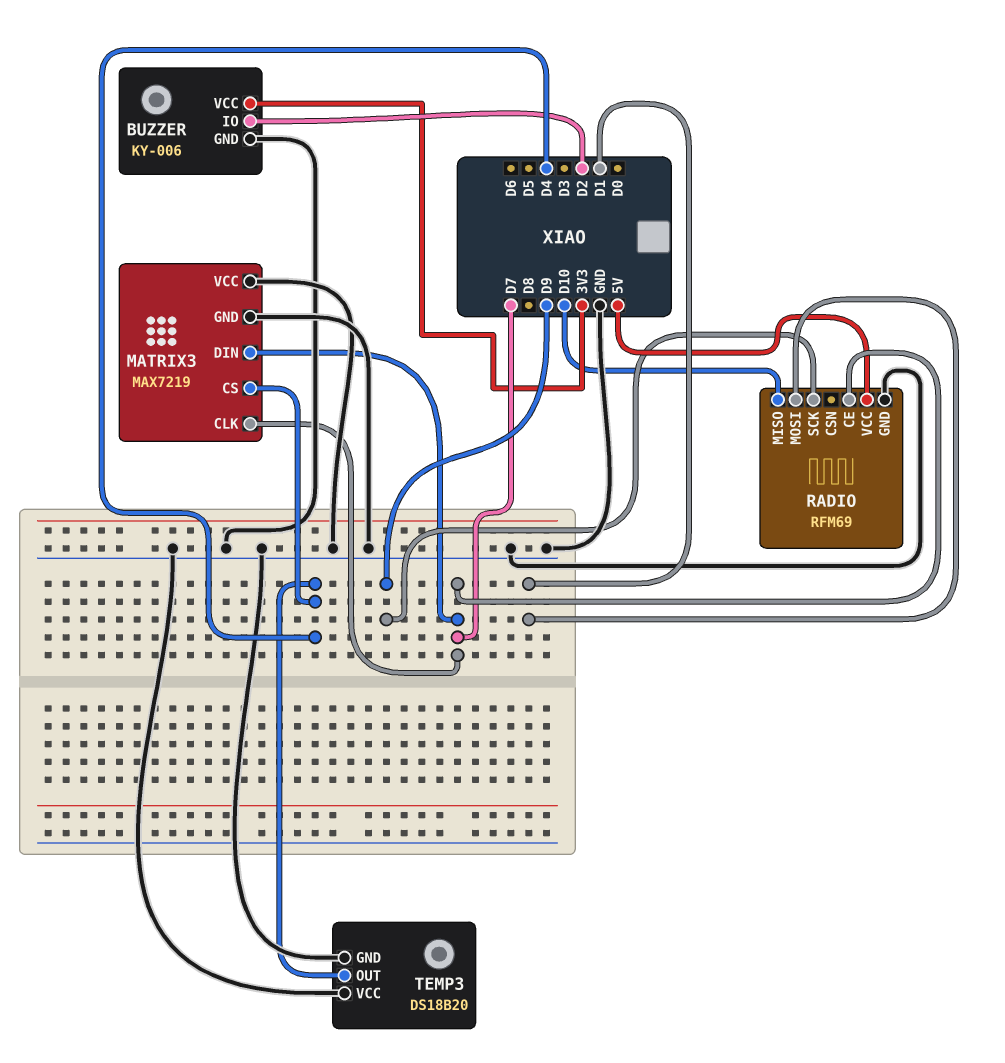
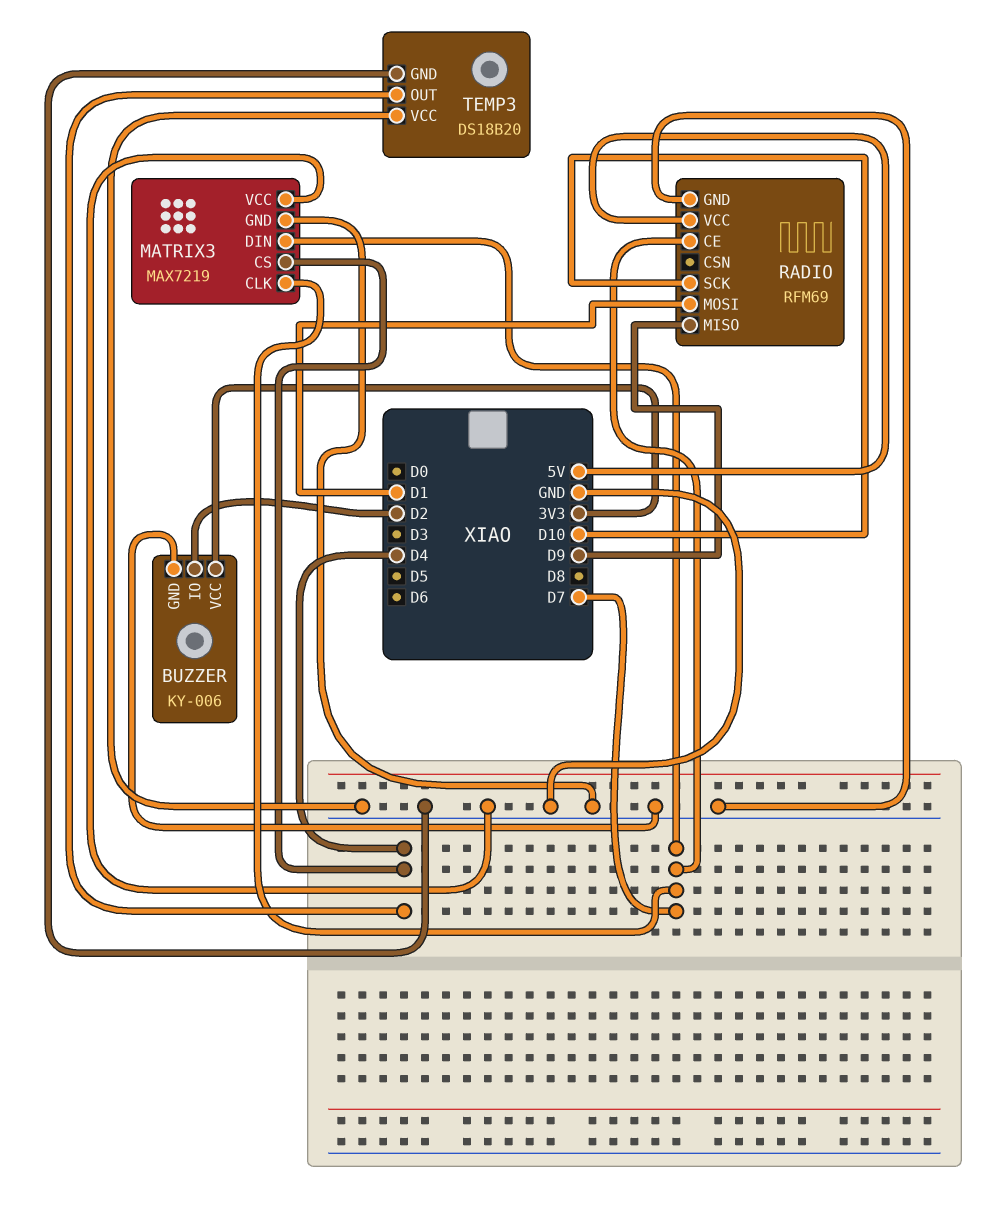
RADIO pin MISO: D10 -> D9
RADIO pin SCK: D9 -> D10

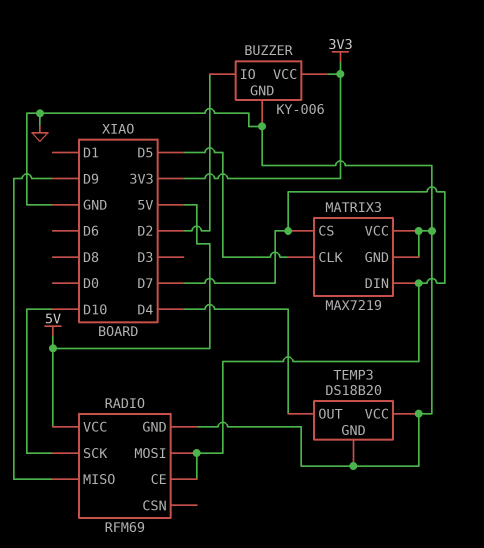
MATRIX3 pin CLK: D7 -> D5
MATRIX3 pin CS: D4 -> D7
RADIO pin MOSI: D1 -> D7

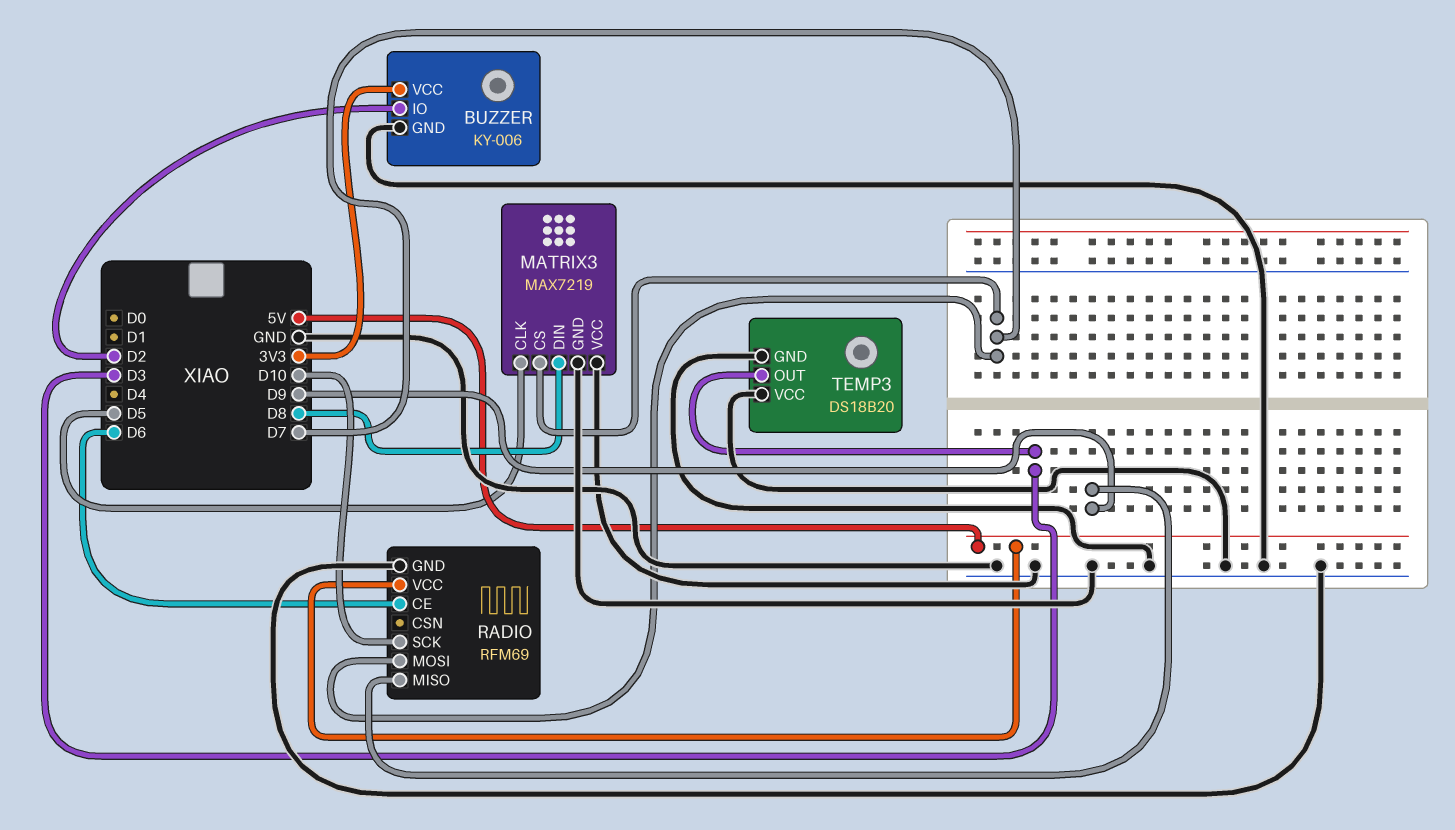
MATRIX3 pin DIN: D7 -> D8
RADIO pin CE: D7 -> D6
TEMP3 pin OUT: D4 -> D3

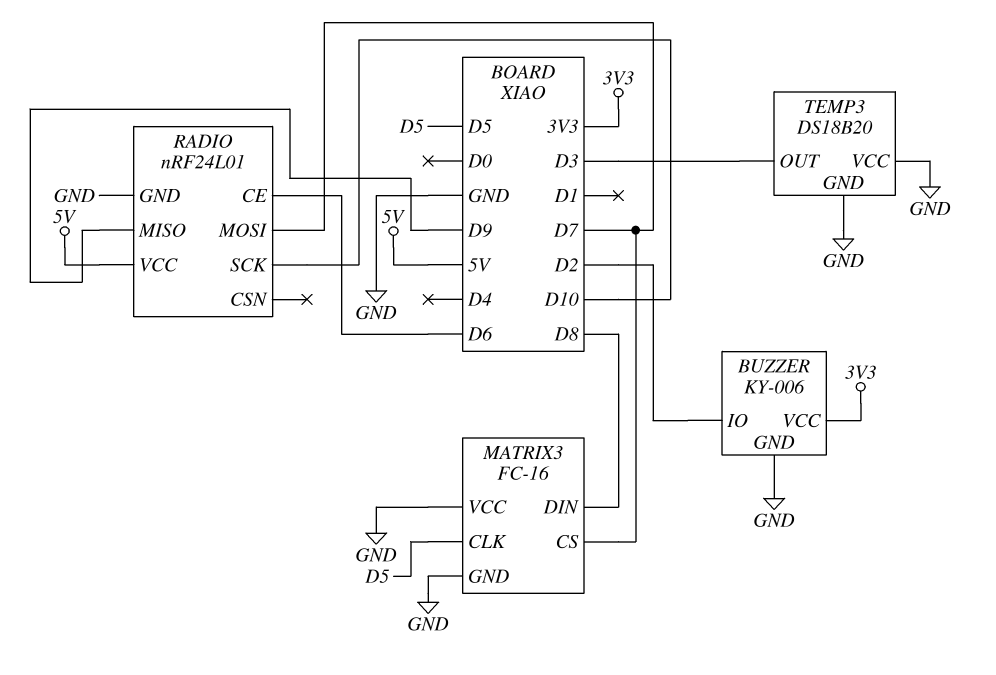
MATRIX3: MAX7219 -> FC-16
RADIO: RFM69 -> nRF24L01

